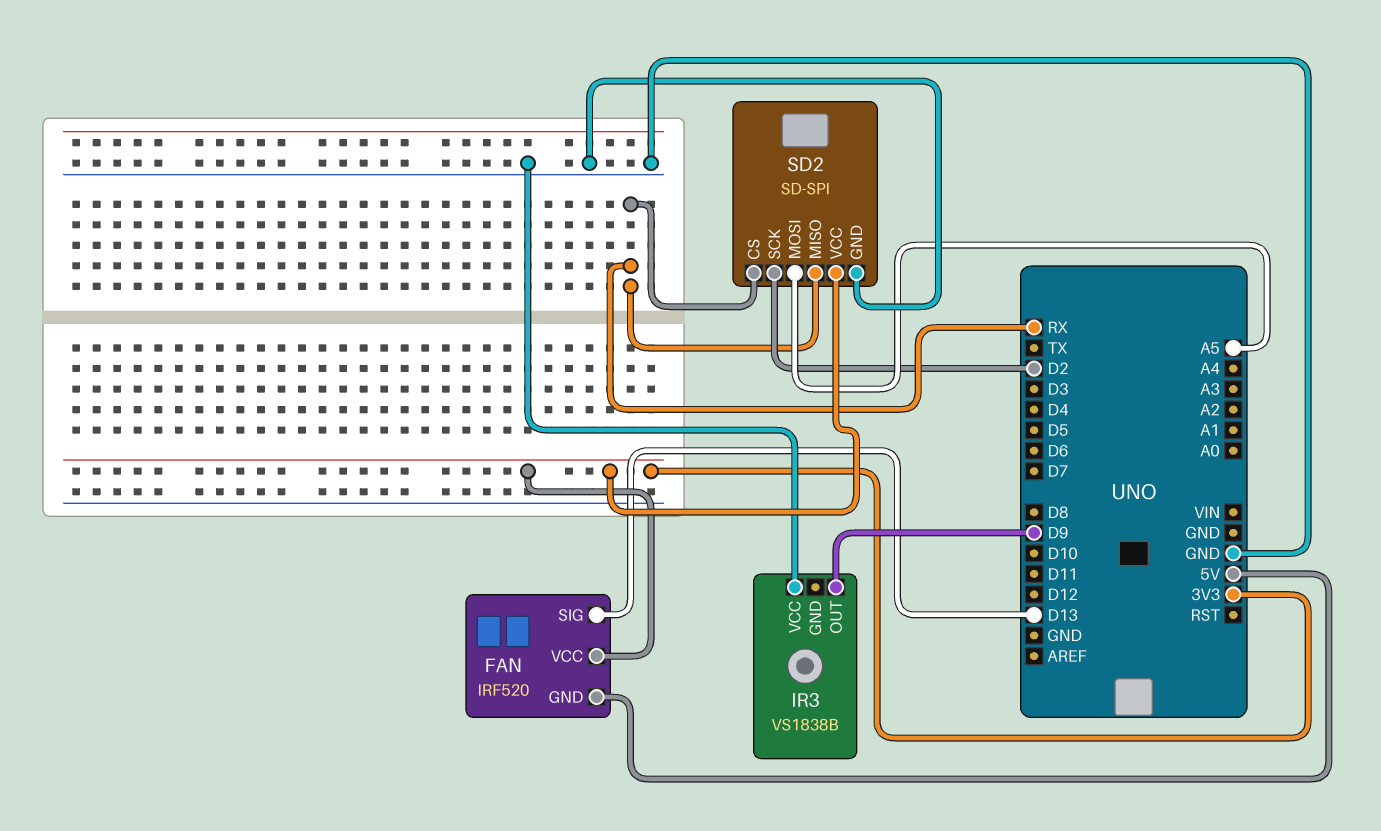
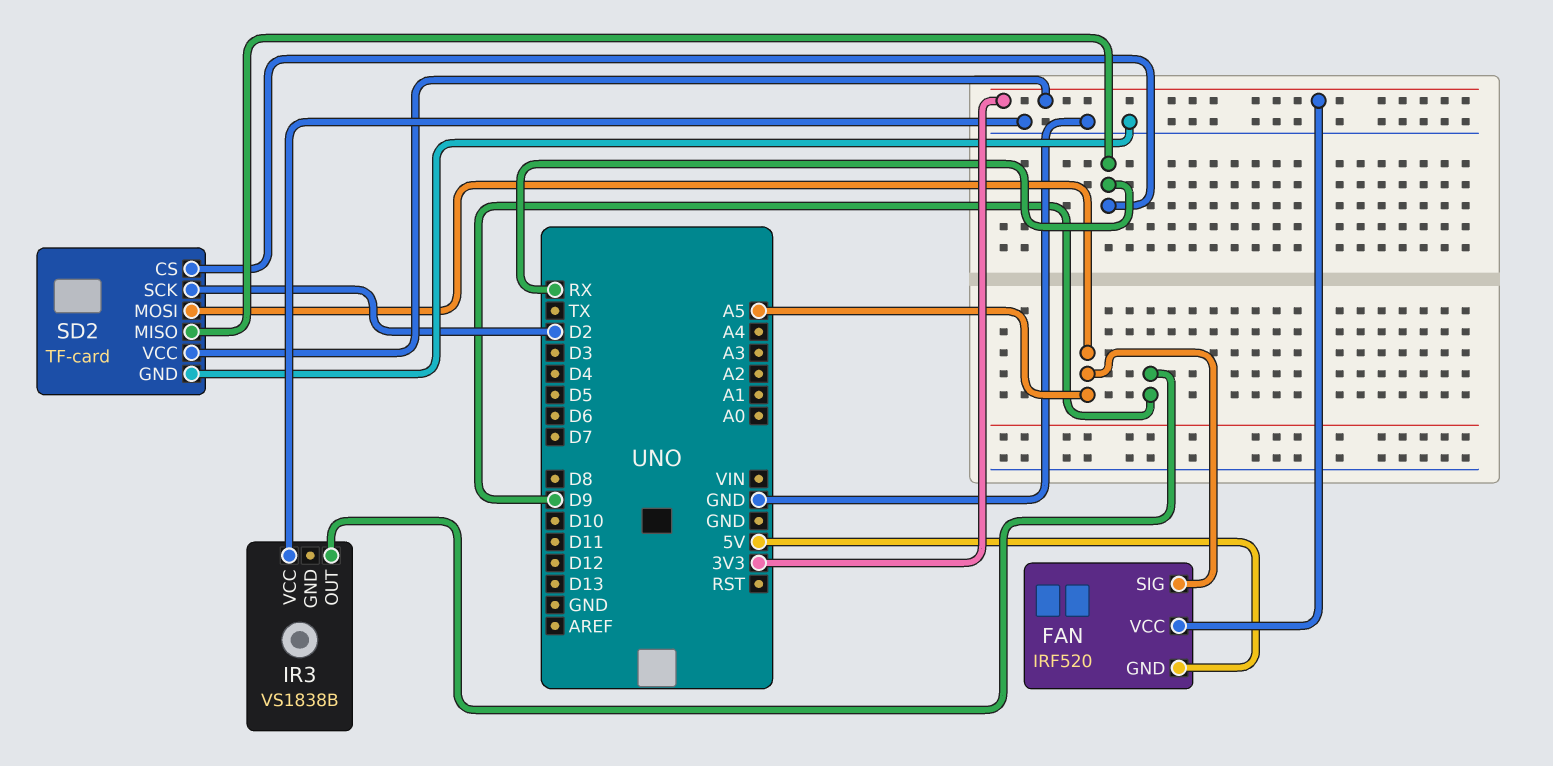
FAN pin SIG: D13 -> A5
SD2: SD-SPI -> TF-card

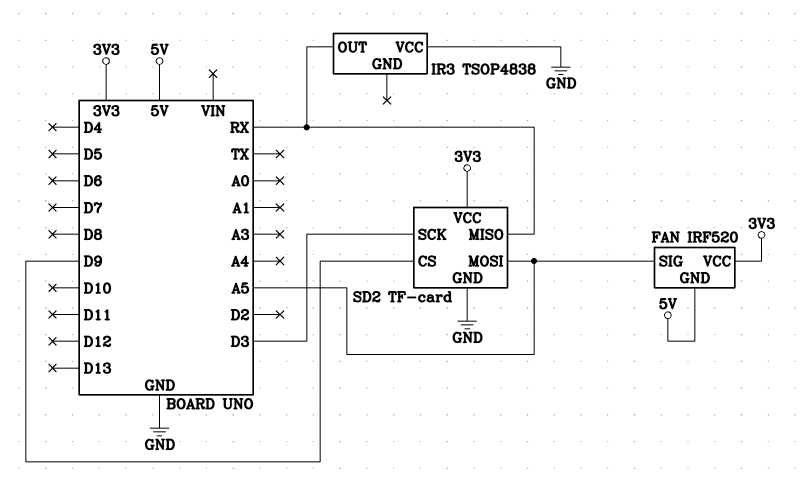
IR3: VS1838B -> TSOP4838
IR3 pin OUT: D9 -> RX
SD2 pin CS: RX -> D9
SD2 pin SCK: D2 -> D3

